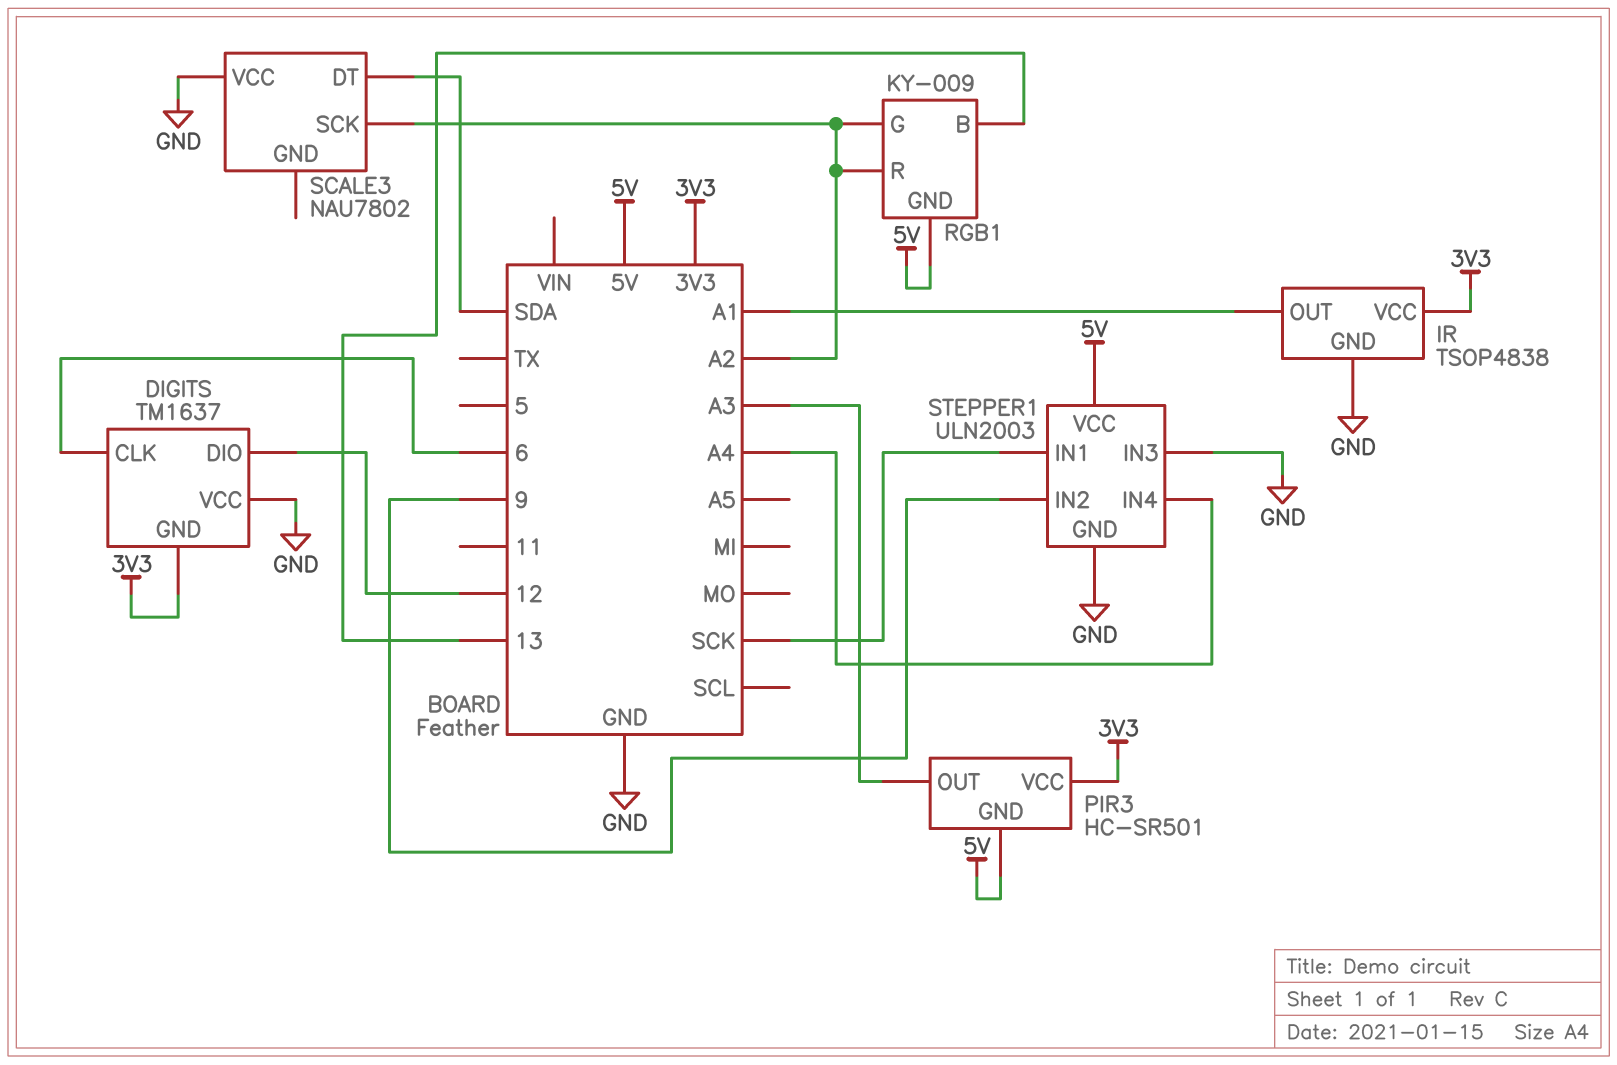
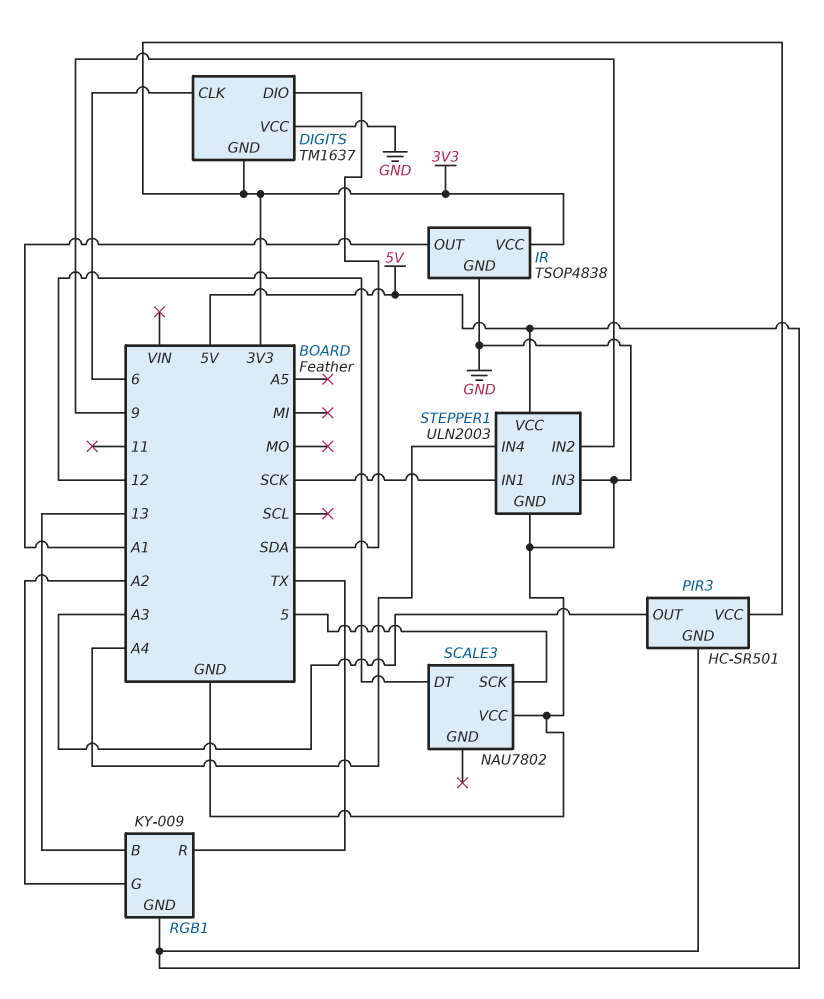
DIGITS pin DIO: 12 -> SDA
RGB1 pin R: A2 -> TX
SCALE3 pin DT: SDA -> 12
SCALE3 pin SCK: A2 -> 5

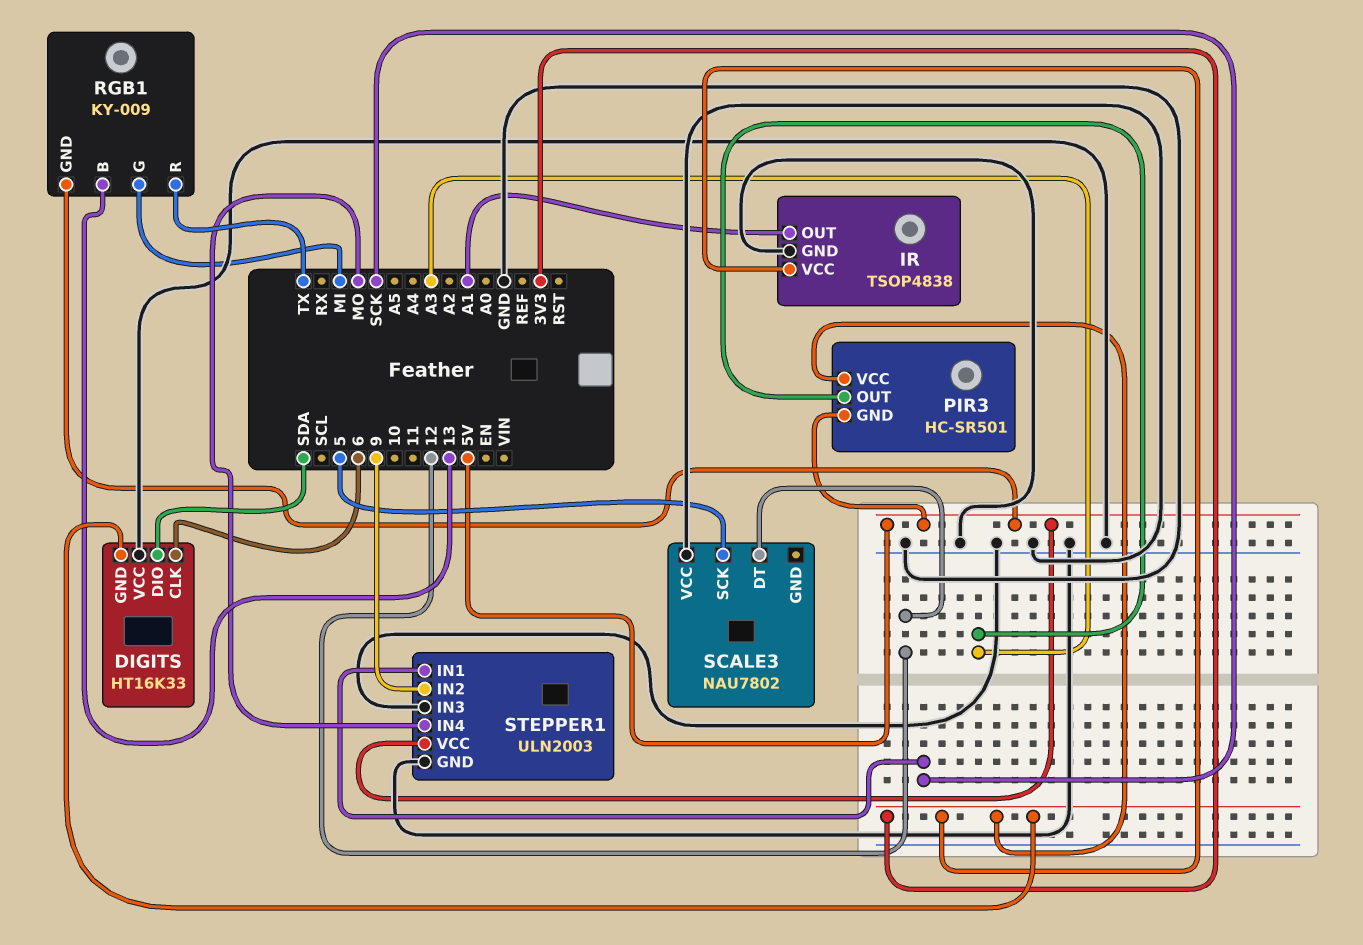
DIGITS: TM1637 -> HT16K33
RGB1 pin G: A2 -> MI
STEPPER1 pin IN4: A4 -> MO

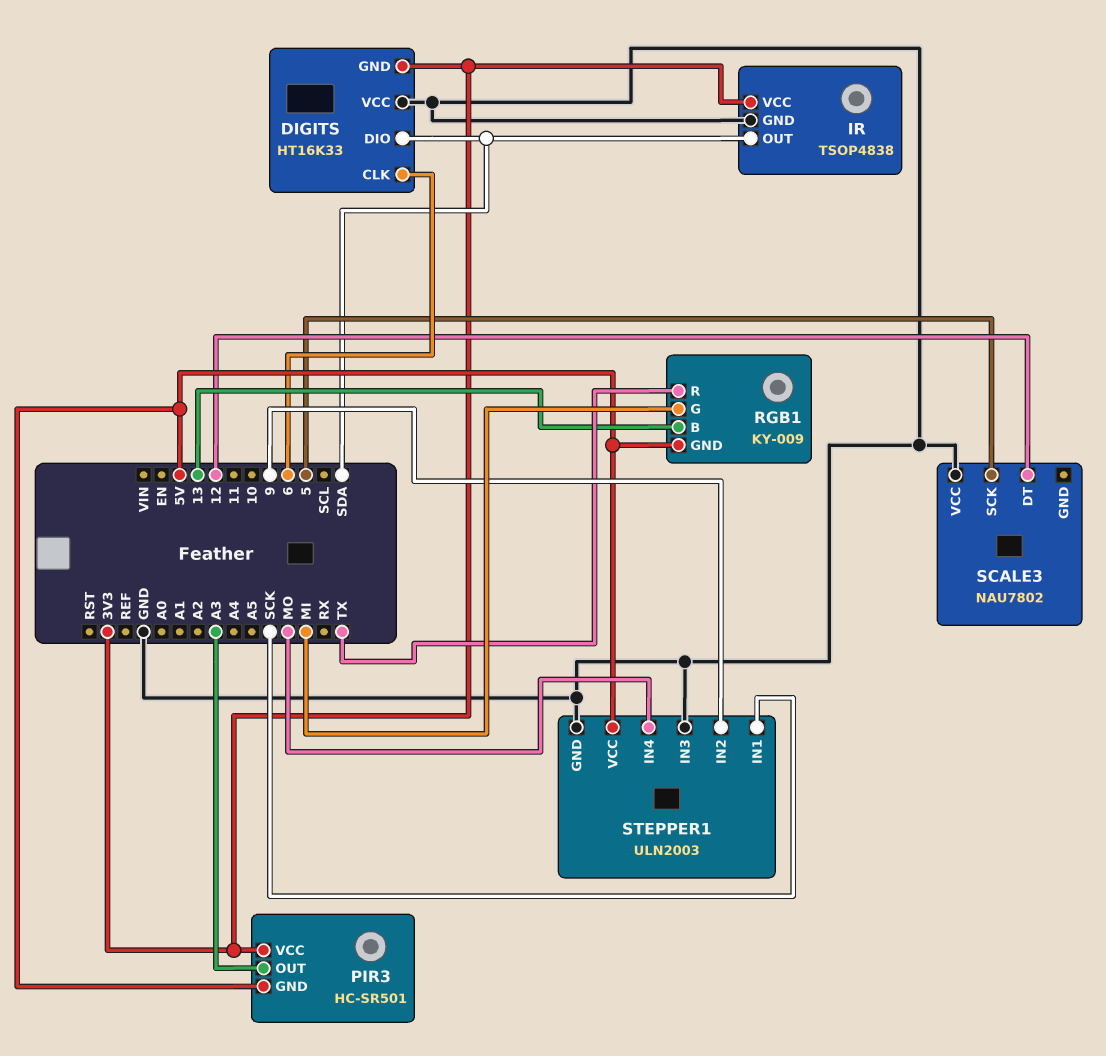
IR pin OUT: A1 -> SDA

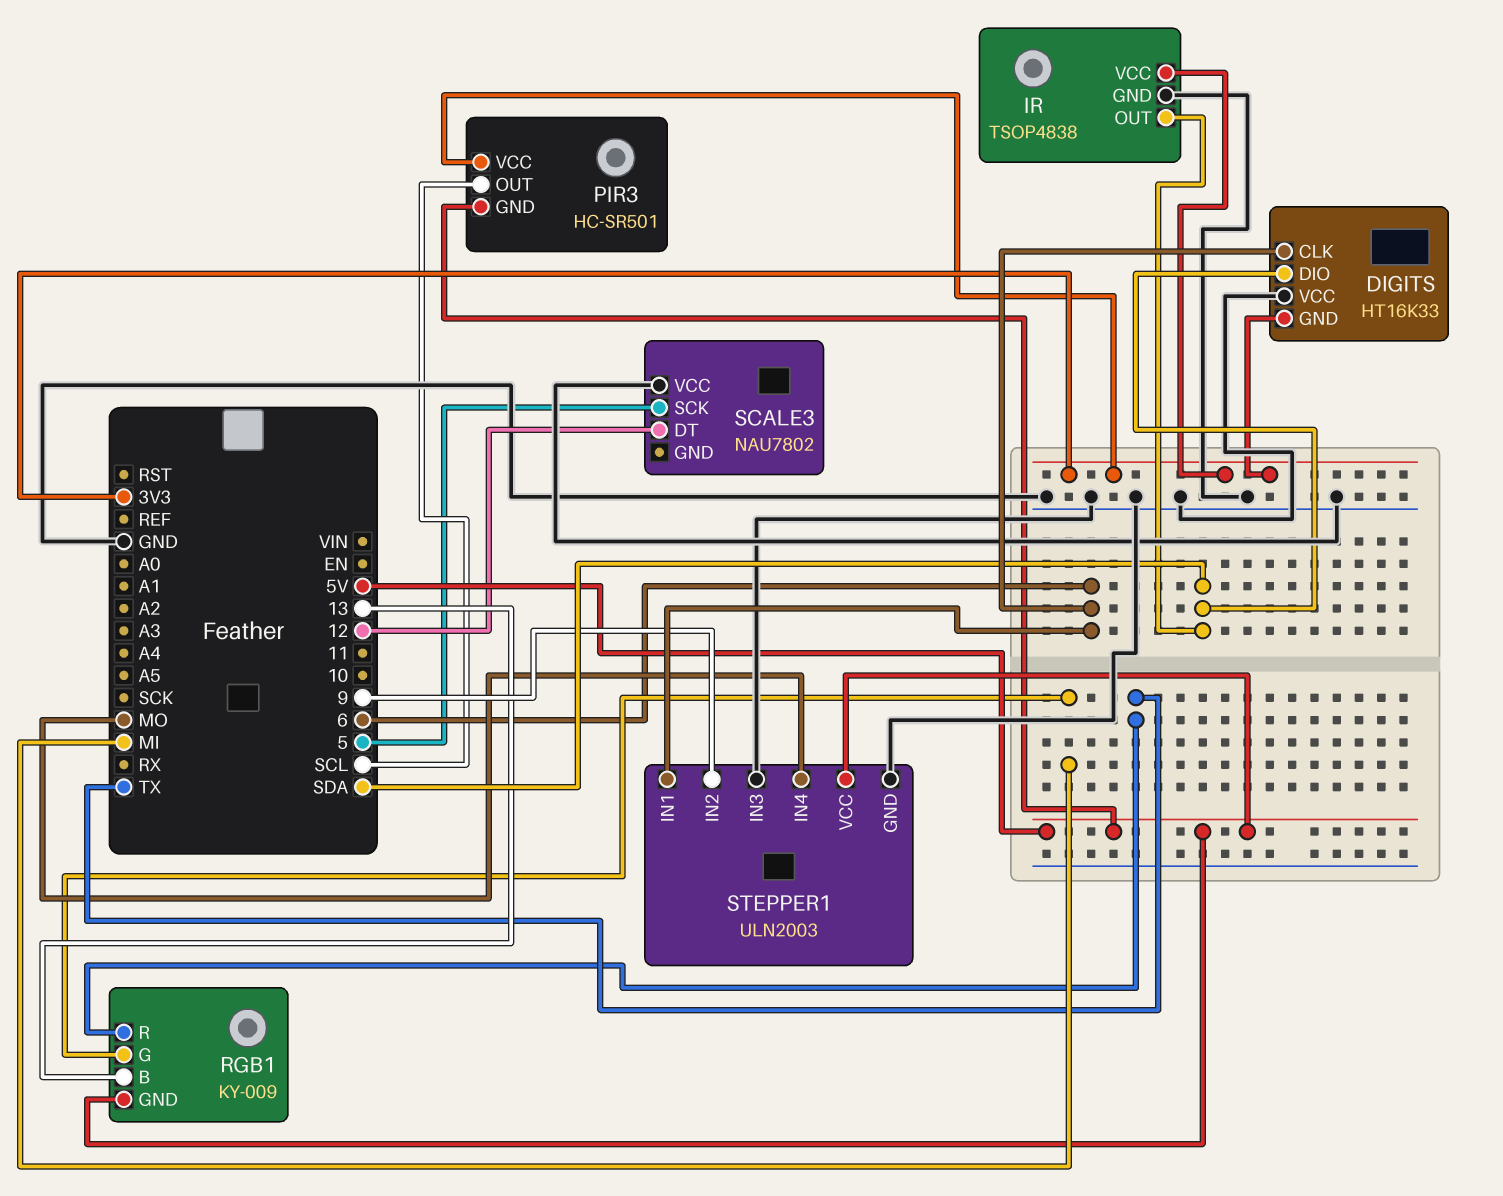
PIR3 pin OUT: A3 -> SCL
STEPPER1 pin IN1: SCK -> 6

